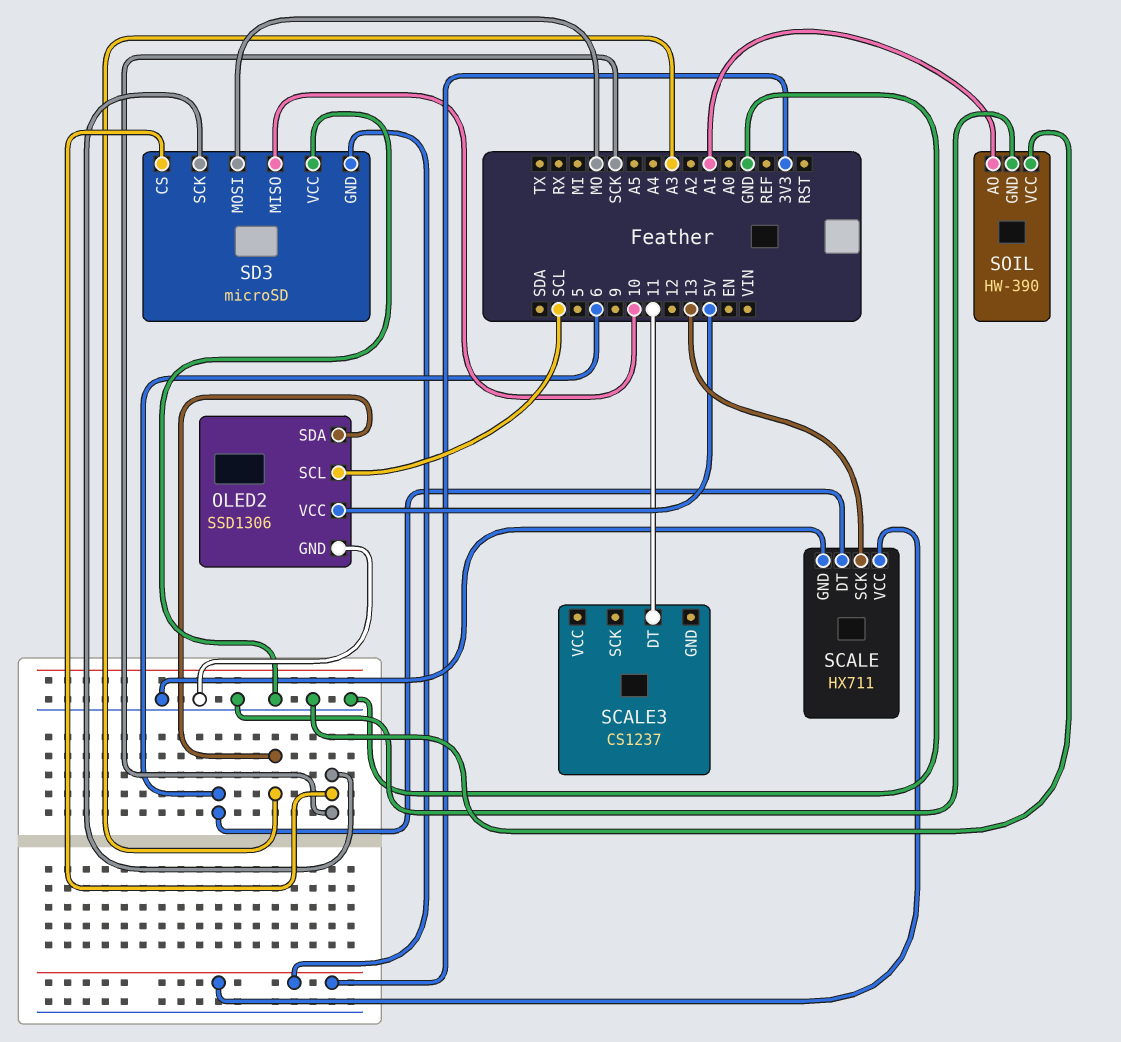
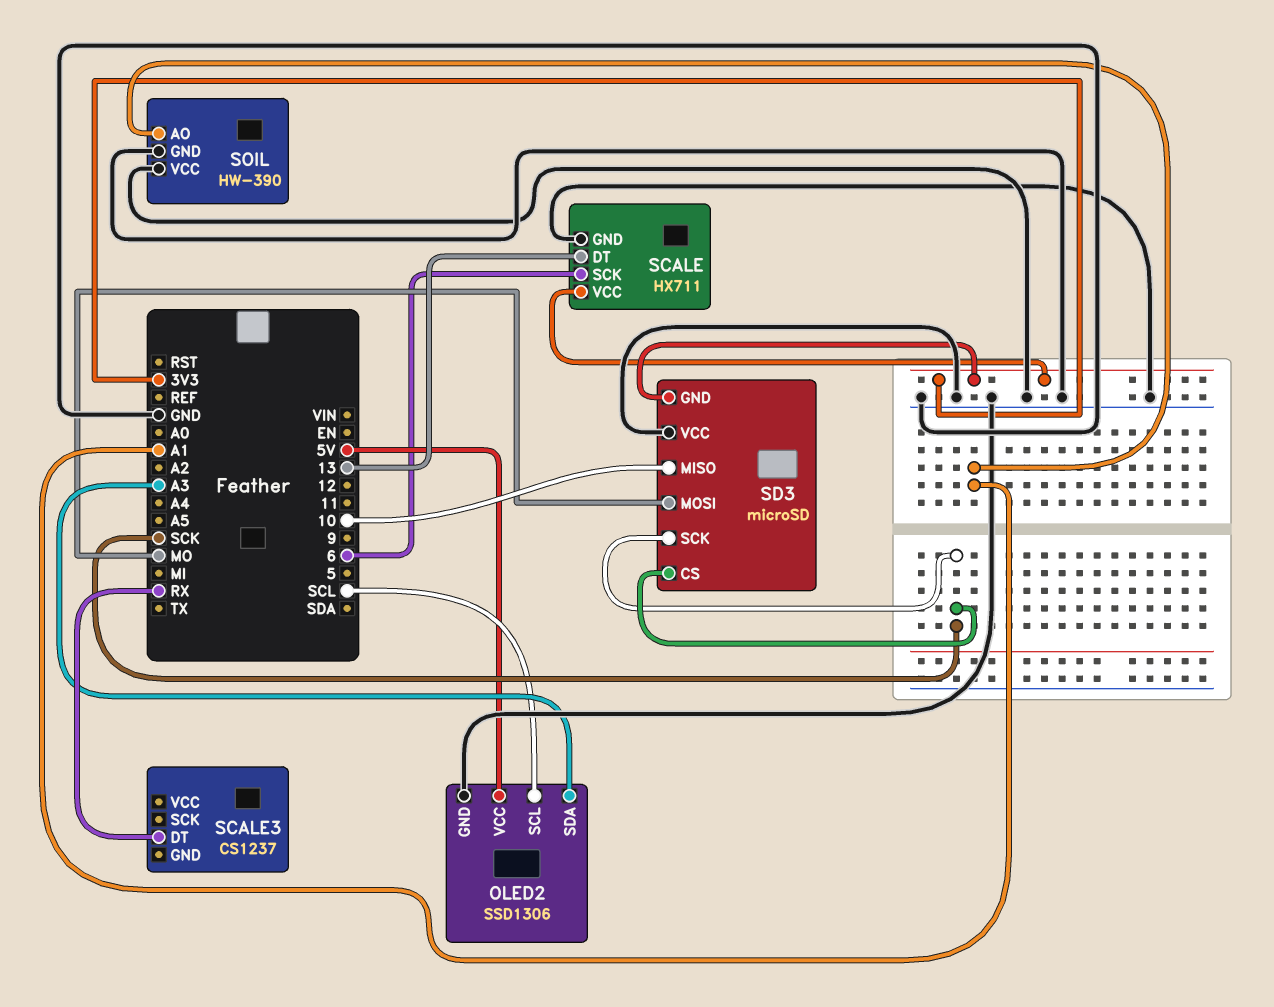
SCALE pin DT: 6 -> 13
SCALE pin SCK: 13 -> 6
SCALE3 pin DT: 11 -> RX

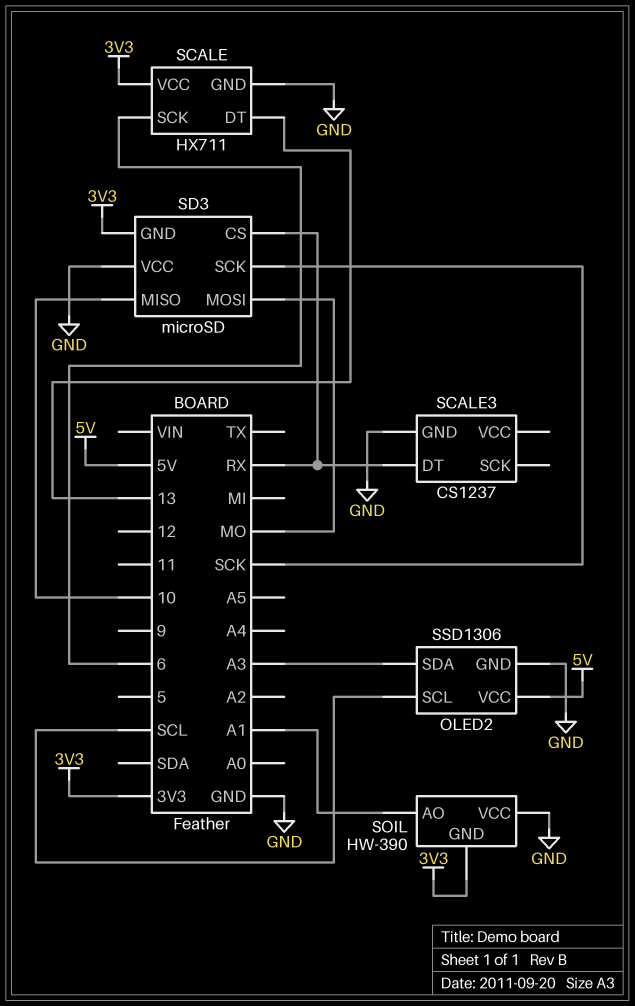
SCALE3 pin GND: none -> GND
SD3 pin CS: SCK -> RX
SOIL pin GND: GND -> 3V3

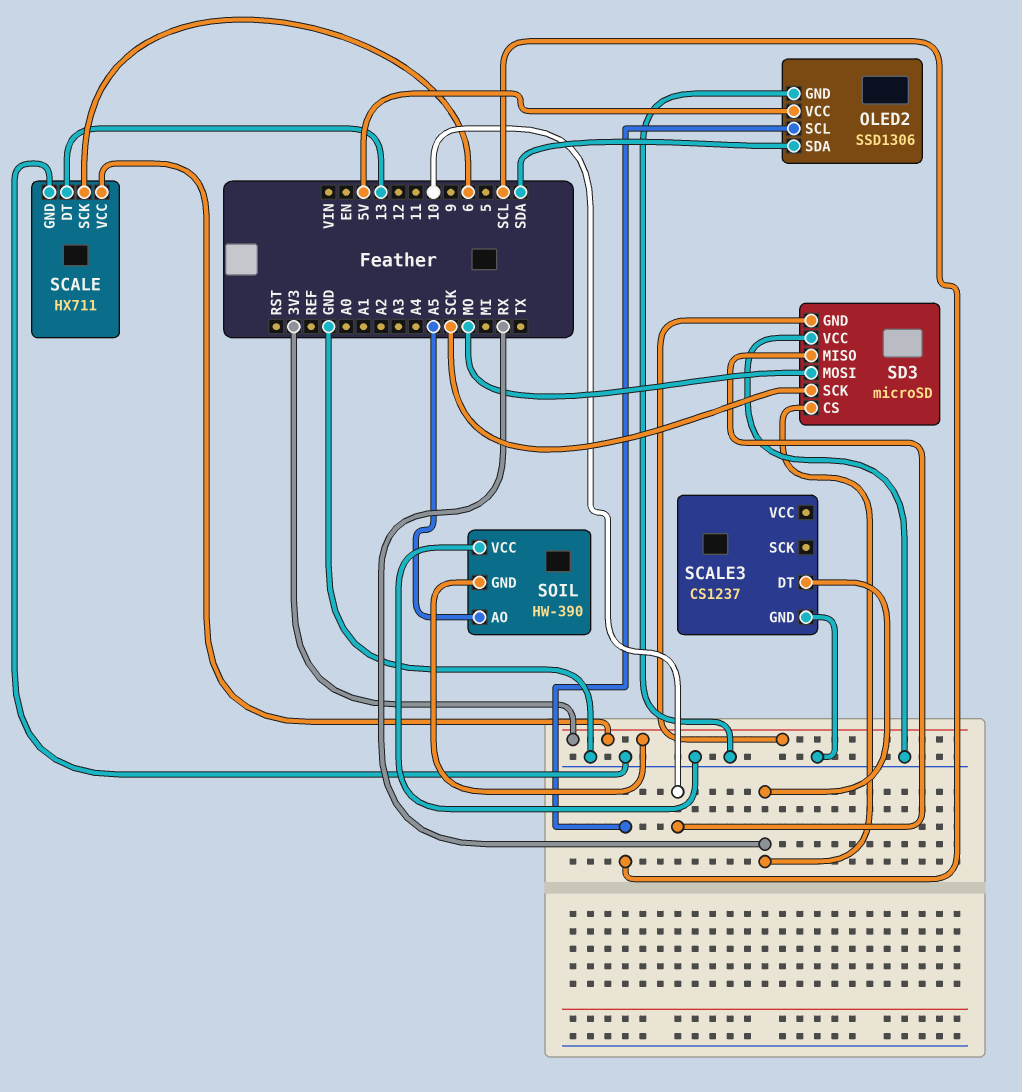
OLED2 pin SDA: A3 -> SDA
SOIL pin AO: A1 -> A5

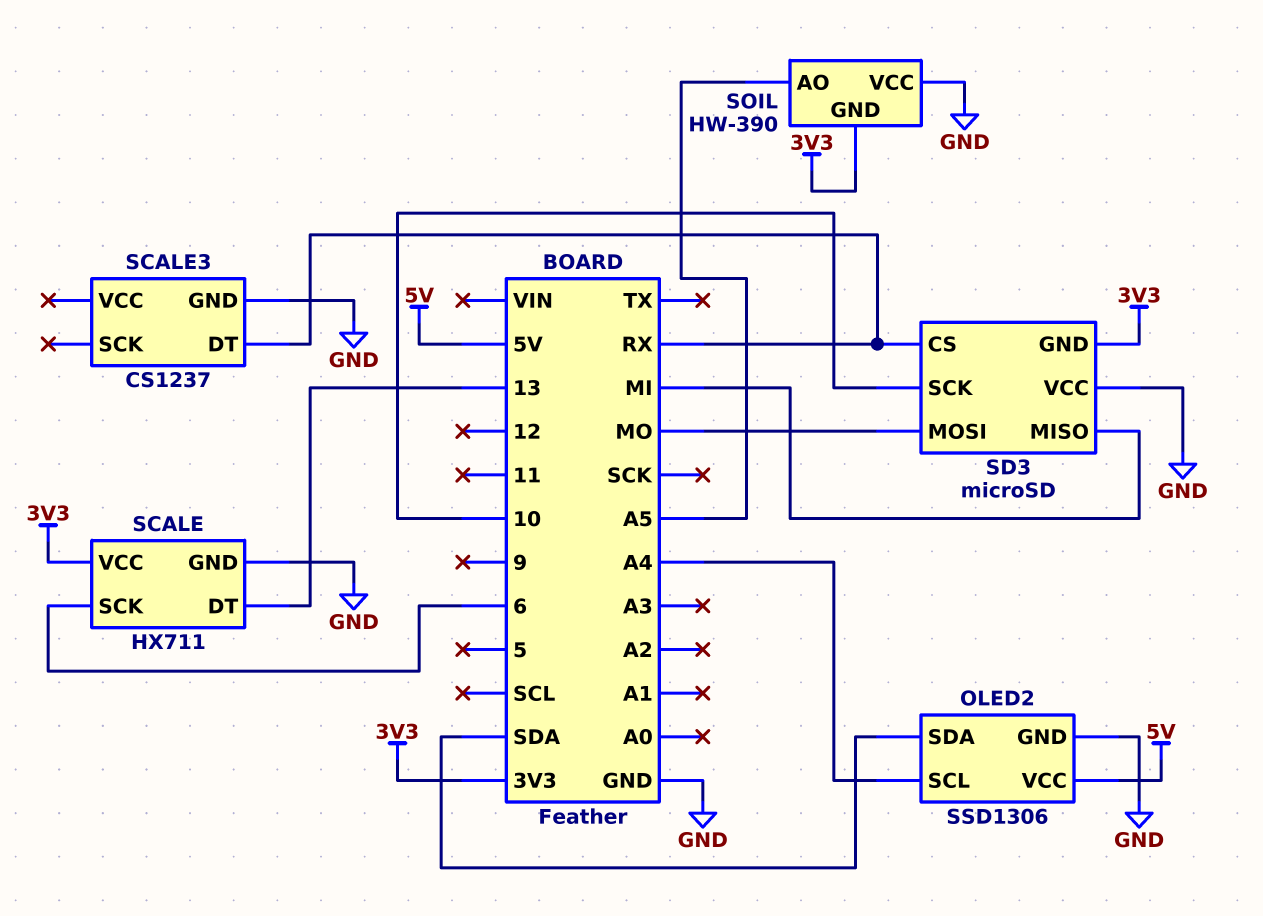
OLED2 pin SCL: SCL -> A4
SD3 pin MISO: 10 -> MI
SD3 pin SCK: SCK -> 10

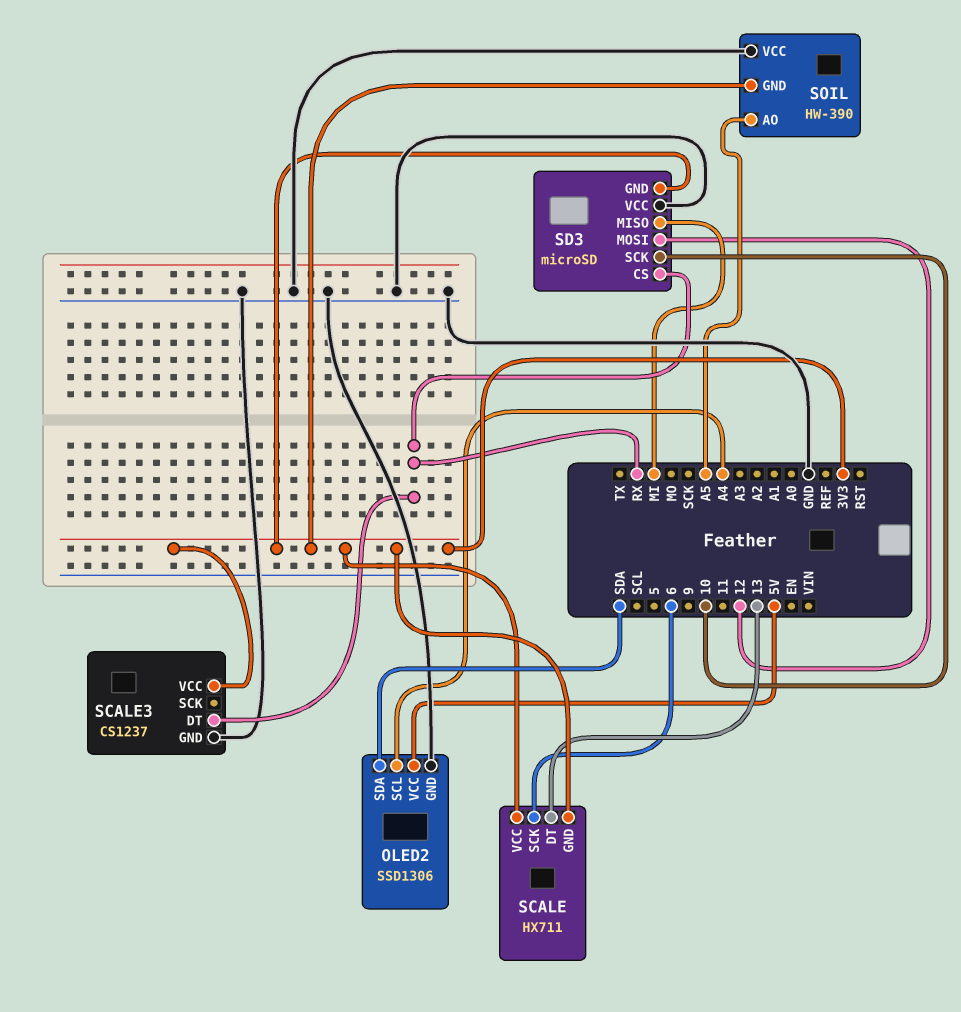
SCALE pin GND: GND -> 3V3
SCALE3 pin VCC: none -> 3V3
SD3 pin MOSI: MO -> 12

